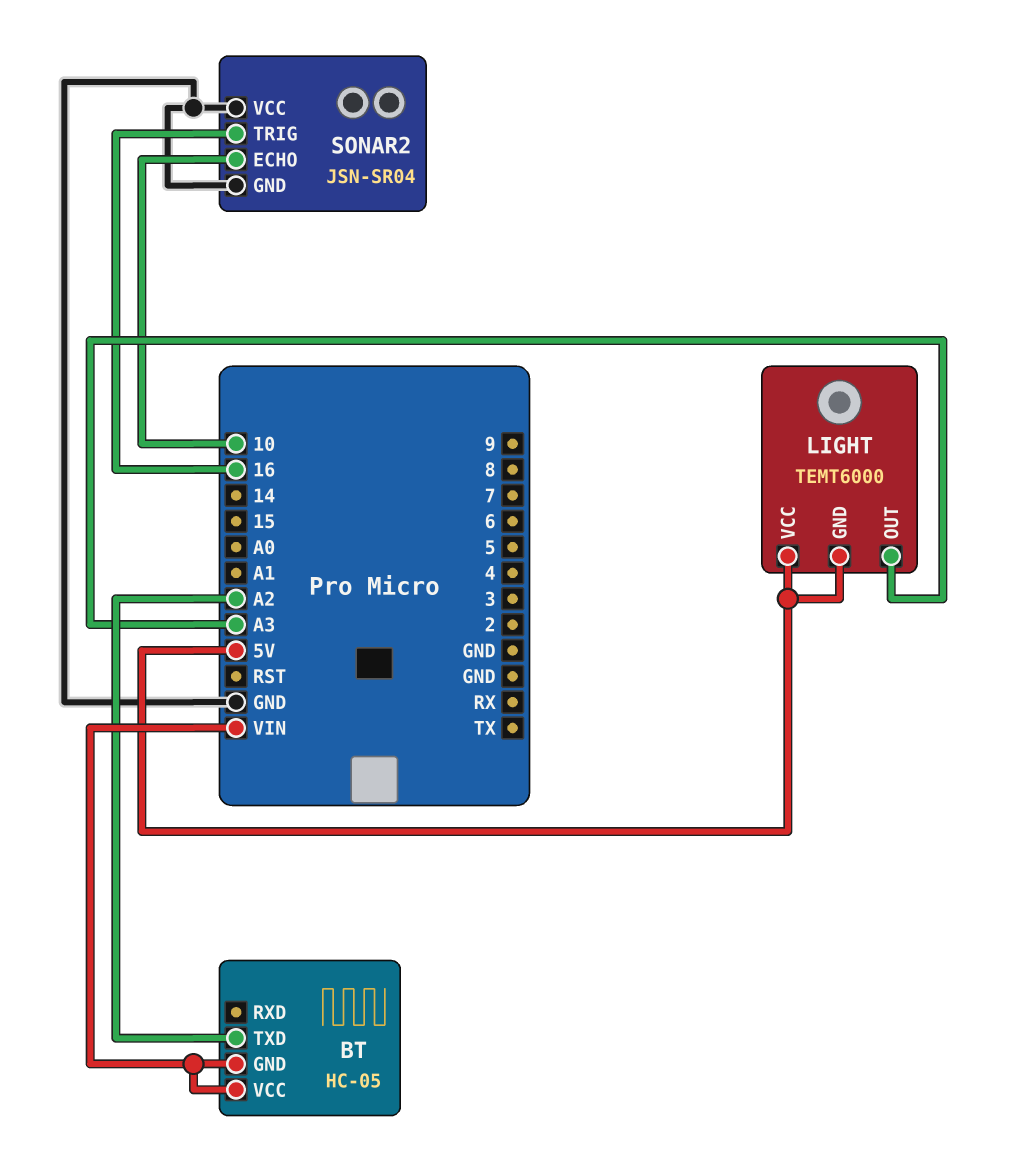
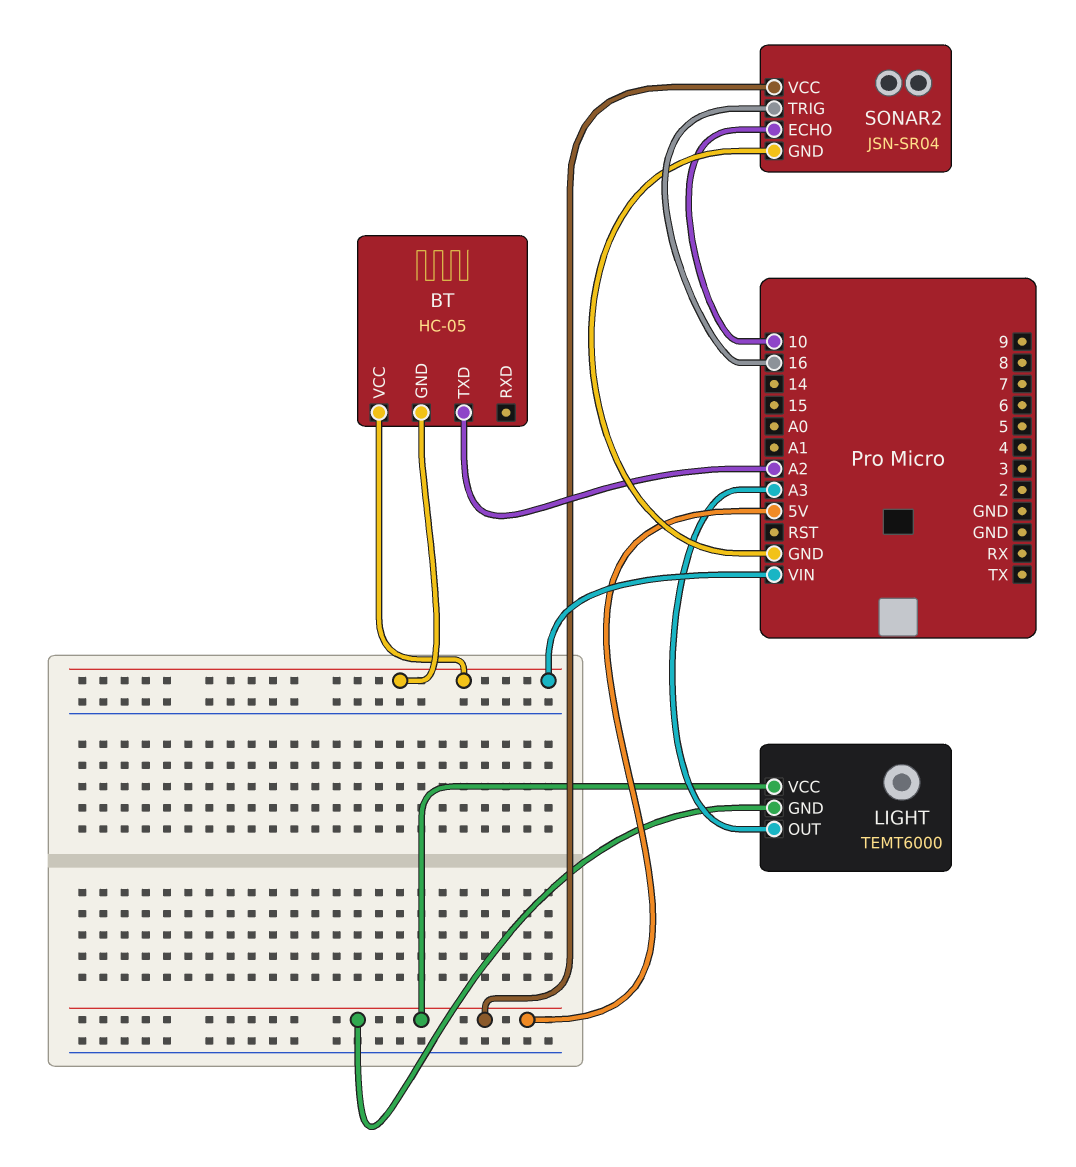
SONAR2 pin VCC: GND -> 5V

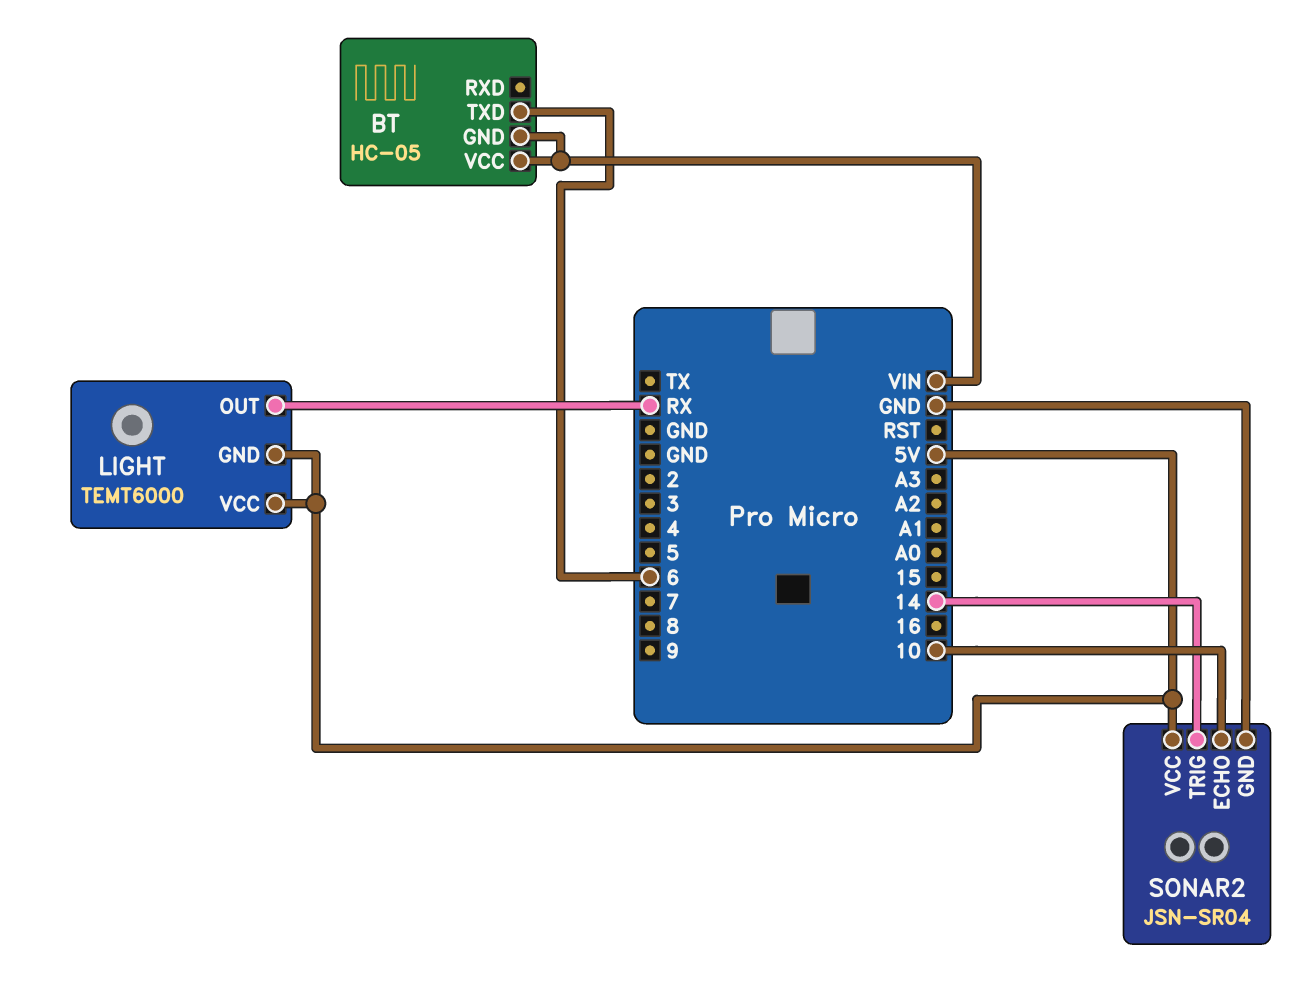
BT pin TXD: A2 -> 6
LIGHT pin OUT: A3 -> RX
SONAR2 pin TRIG: 16 -> 14

